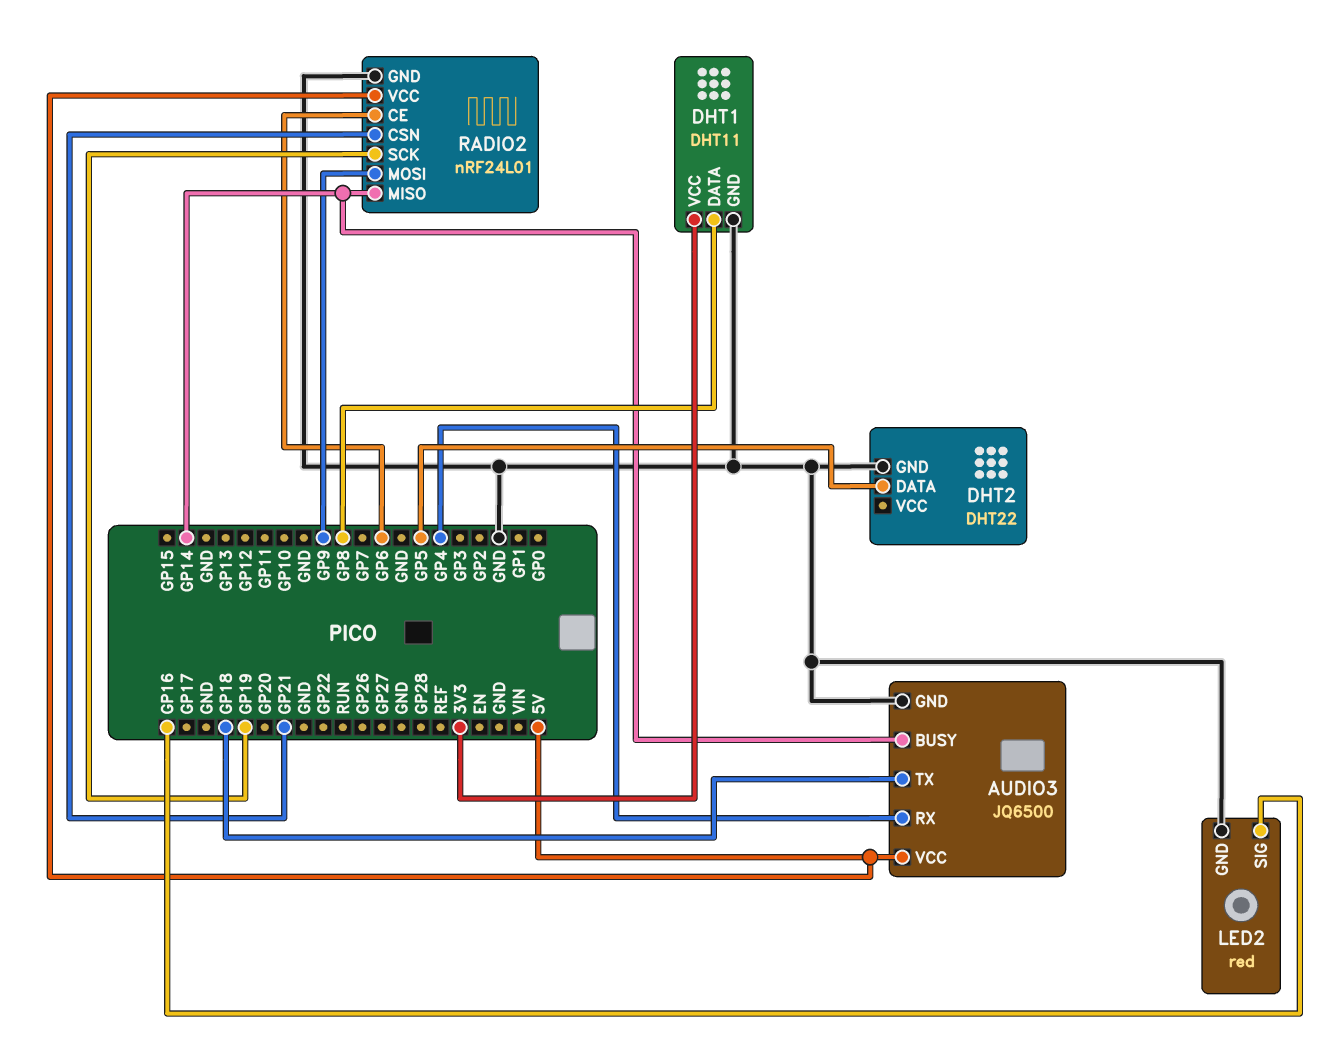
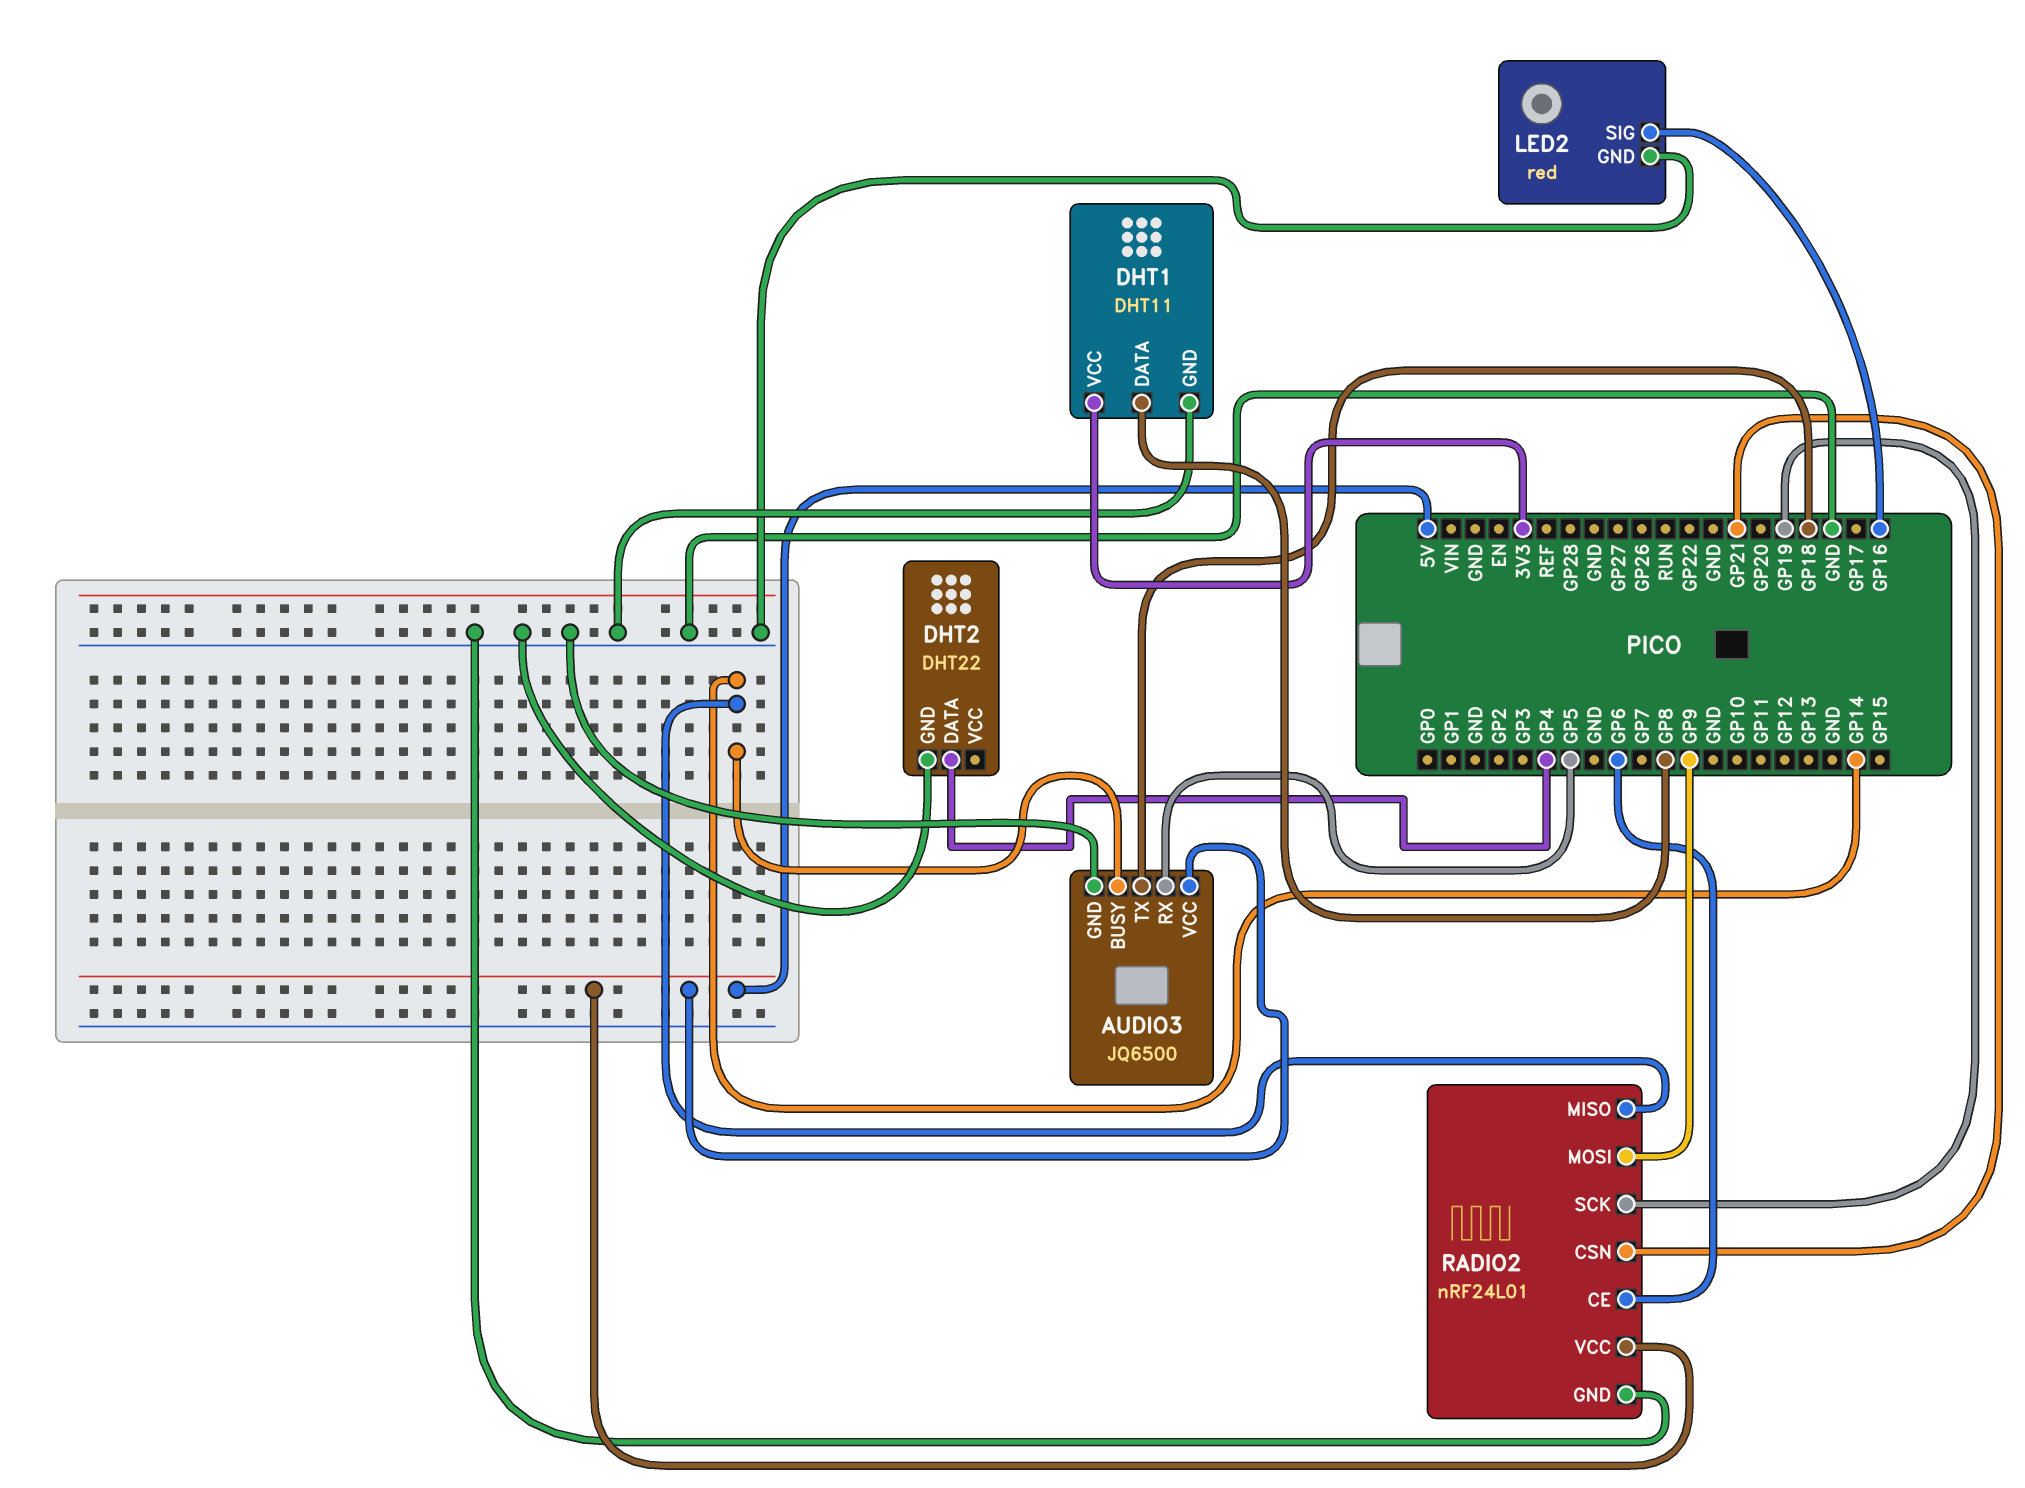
AUDIO3 pin RX: GP4 -> GP5
DHT2 pin DATA: GP5 -> GP4

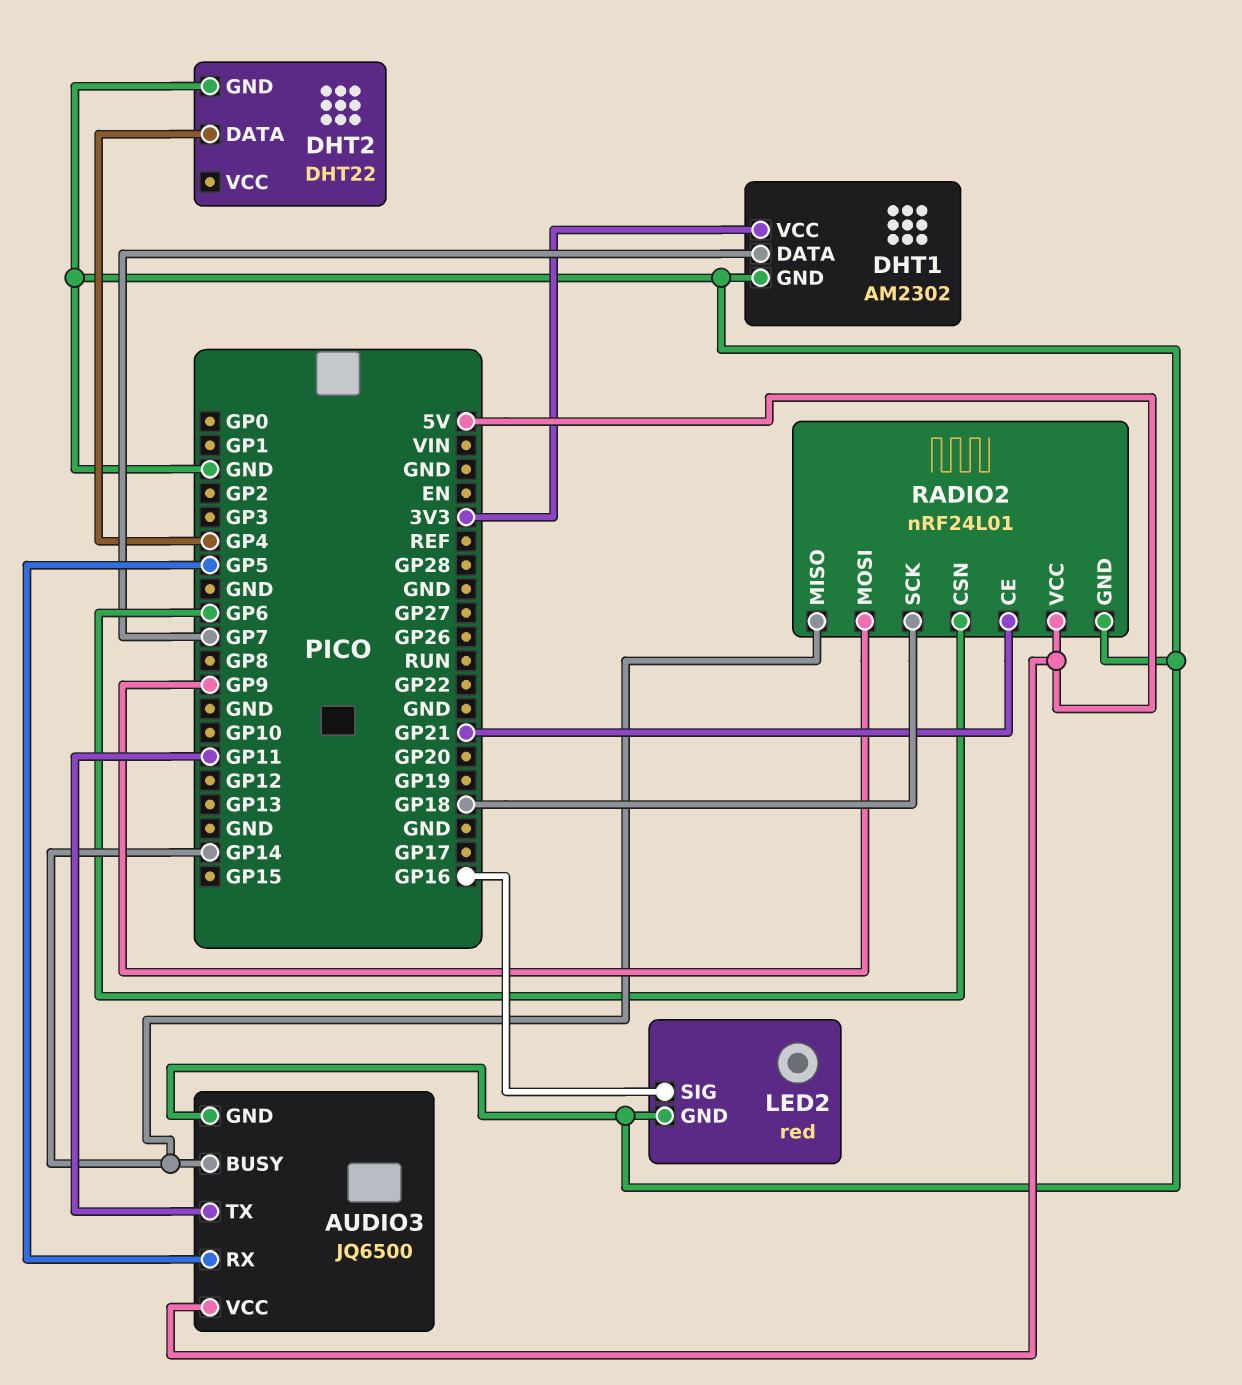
AUDIO3 pin TX: GP18 -> GP11
DHT1: DHT11 -> AM2302
DHT1 pin DATA: GP8 -> GP7
RADIO2 pin CE: GP6 -> GP21
RADIO2 pin CSN: GP21 -> GP6
RADIO2 pin SCK: GP19 -> GP18

